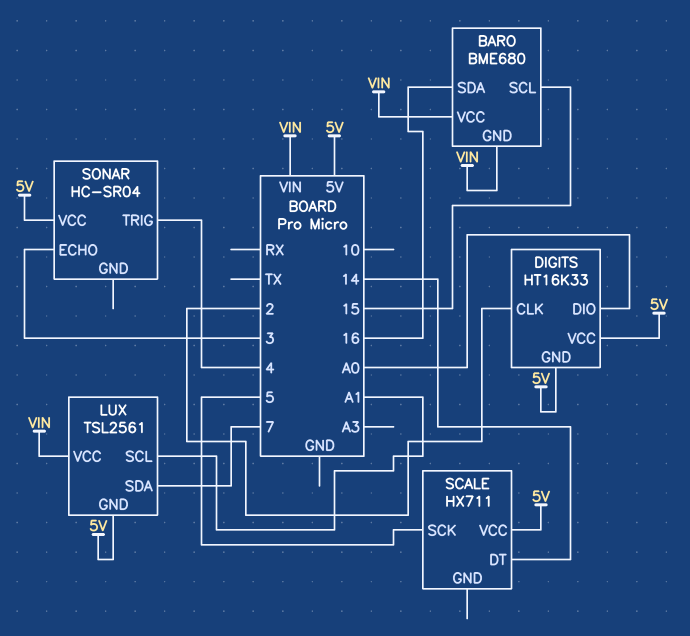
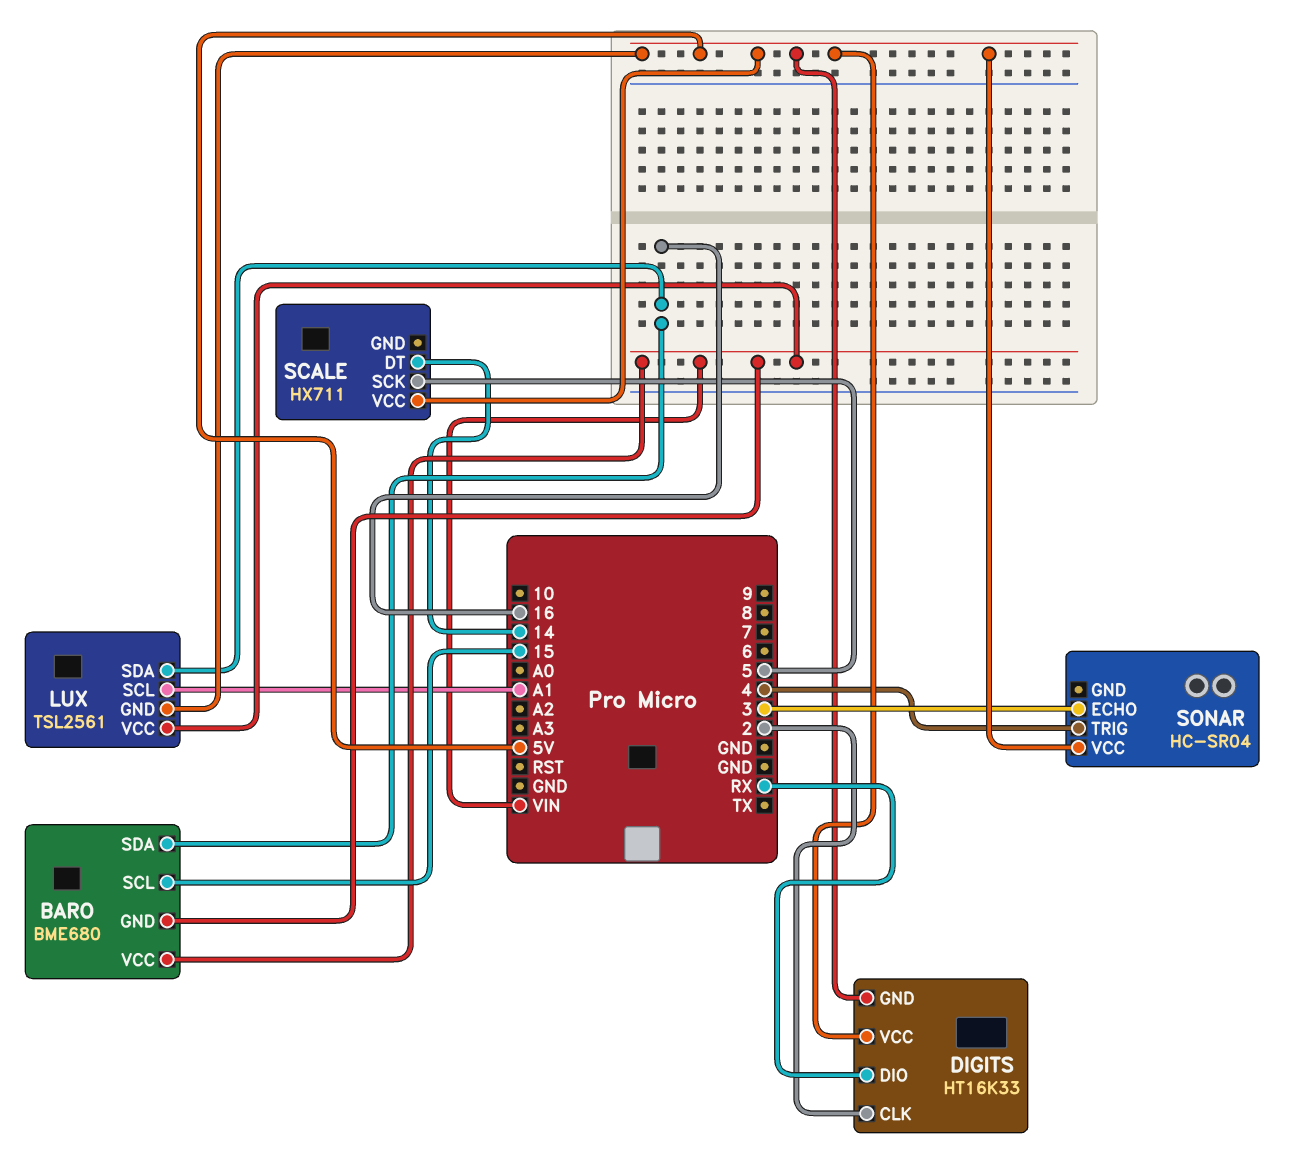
DIGITS pin DIO: A0 -> RX
LUX pin SDA: 7 -> 16

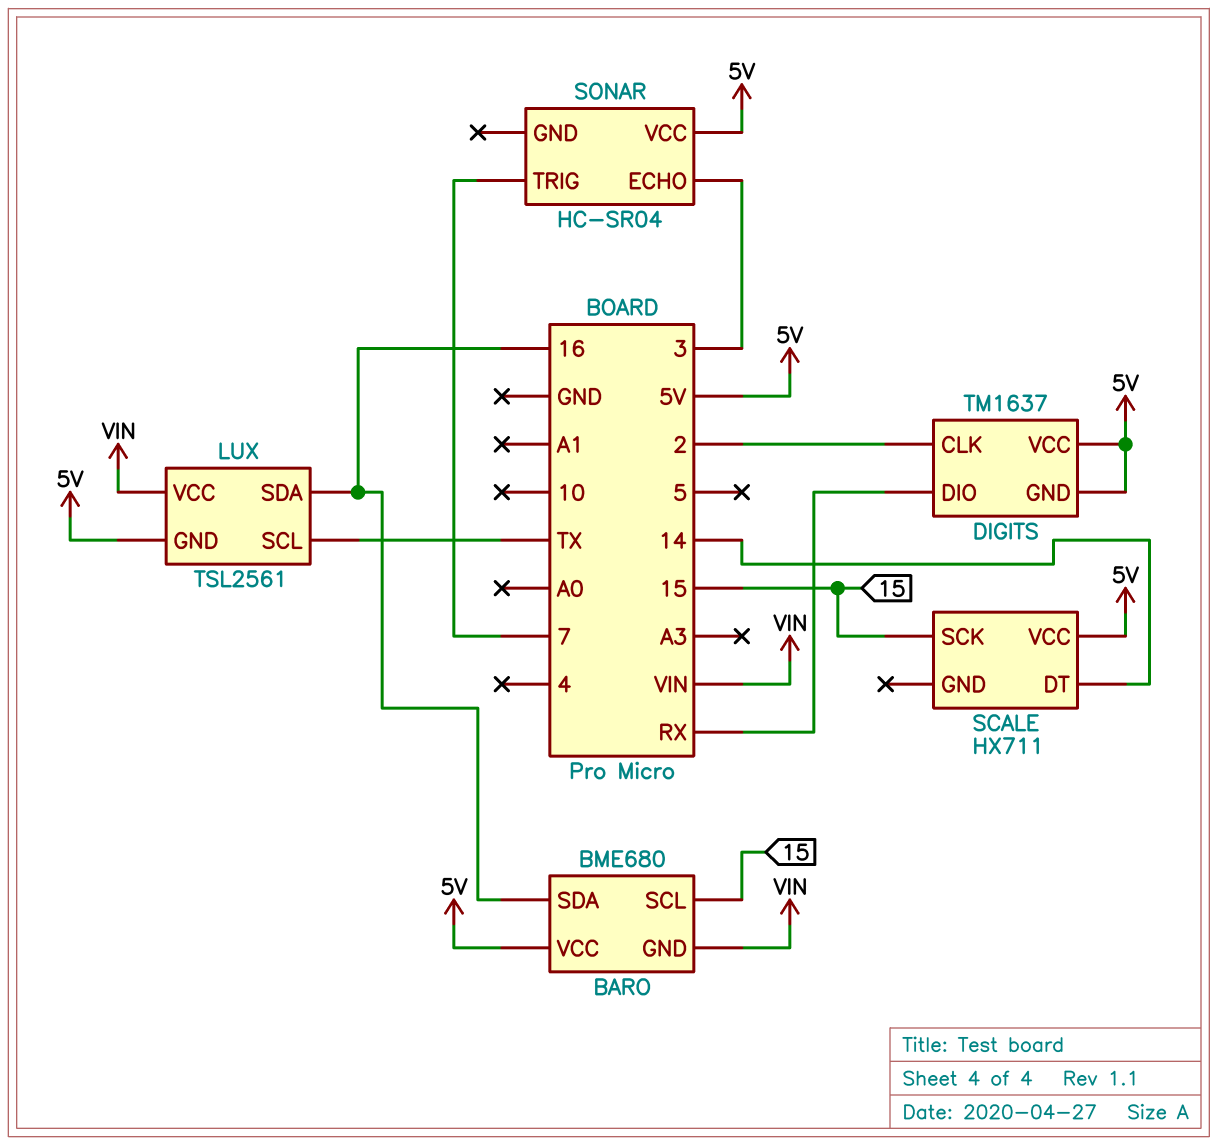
BARO pin VCC: VIN -> 5V
DIGITS: HT16K33 -> TM1637
LUX pin SCL: A1 -> TX
SCALE pin SCK: 5 -> 15
SONAR pin TRIG: 4 -> 7

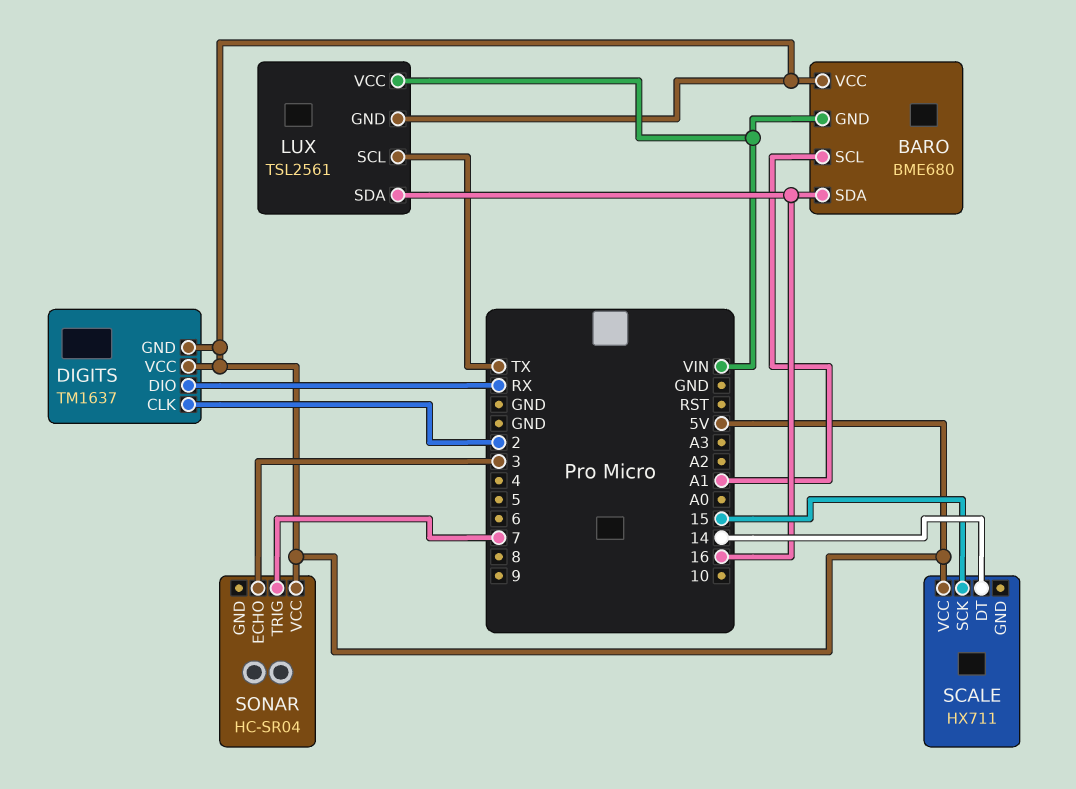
BARO pin SCL: 15 -> A1

